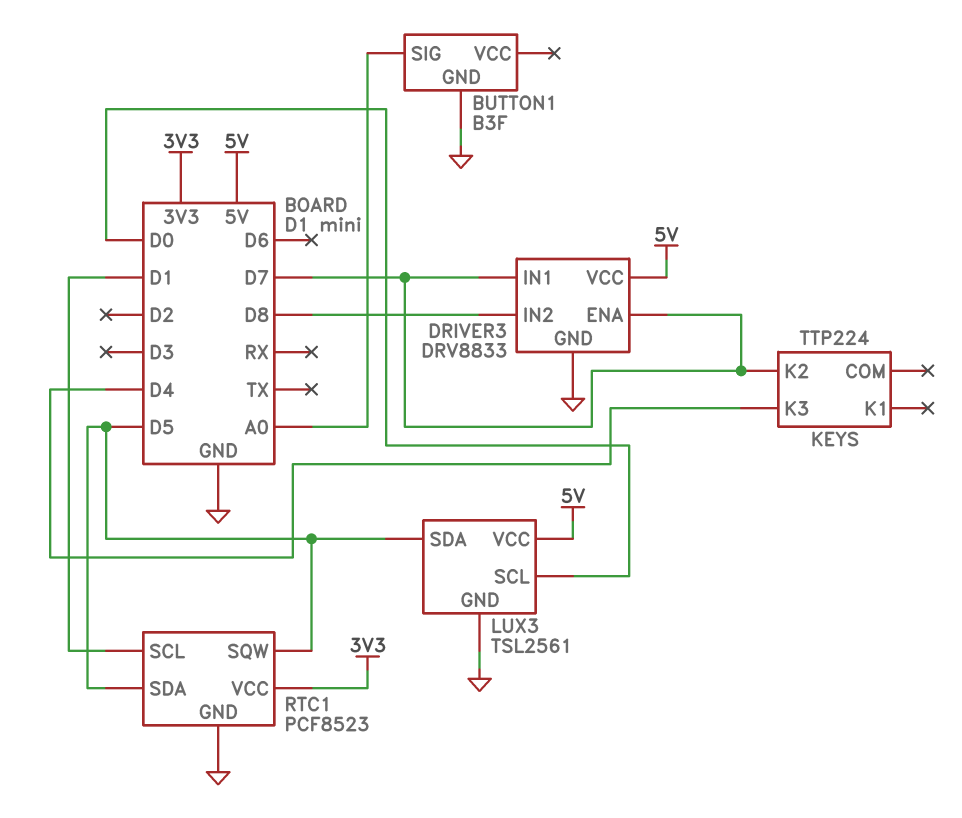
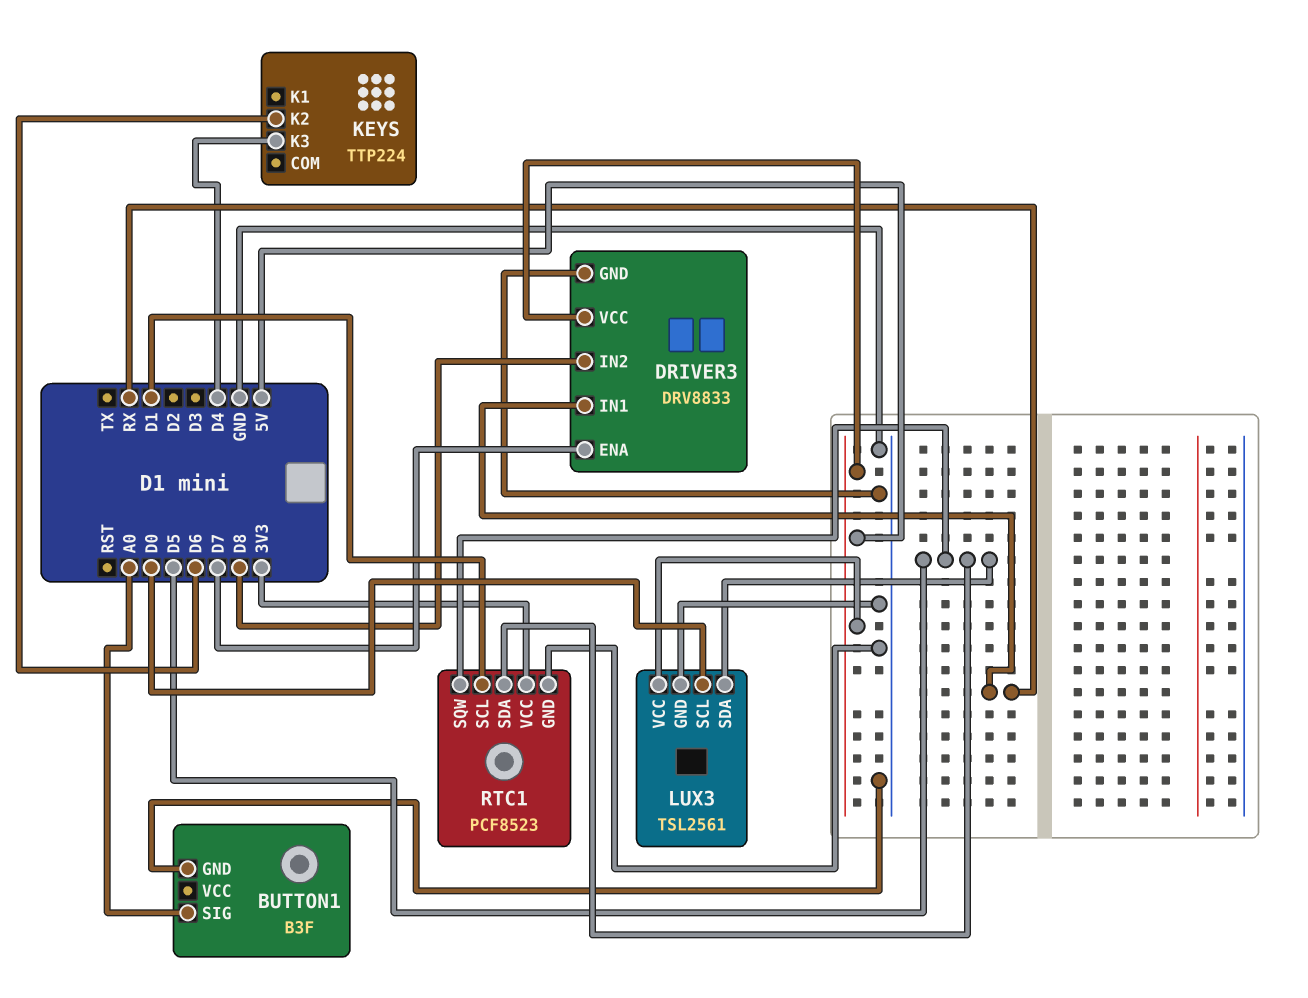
DRIVER3 pin IN1: D7 -> RX
KEYS pin K2: D7 -> D6

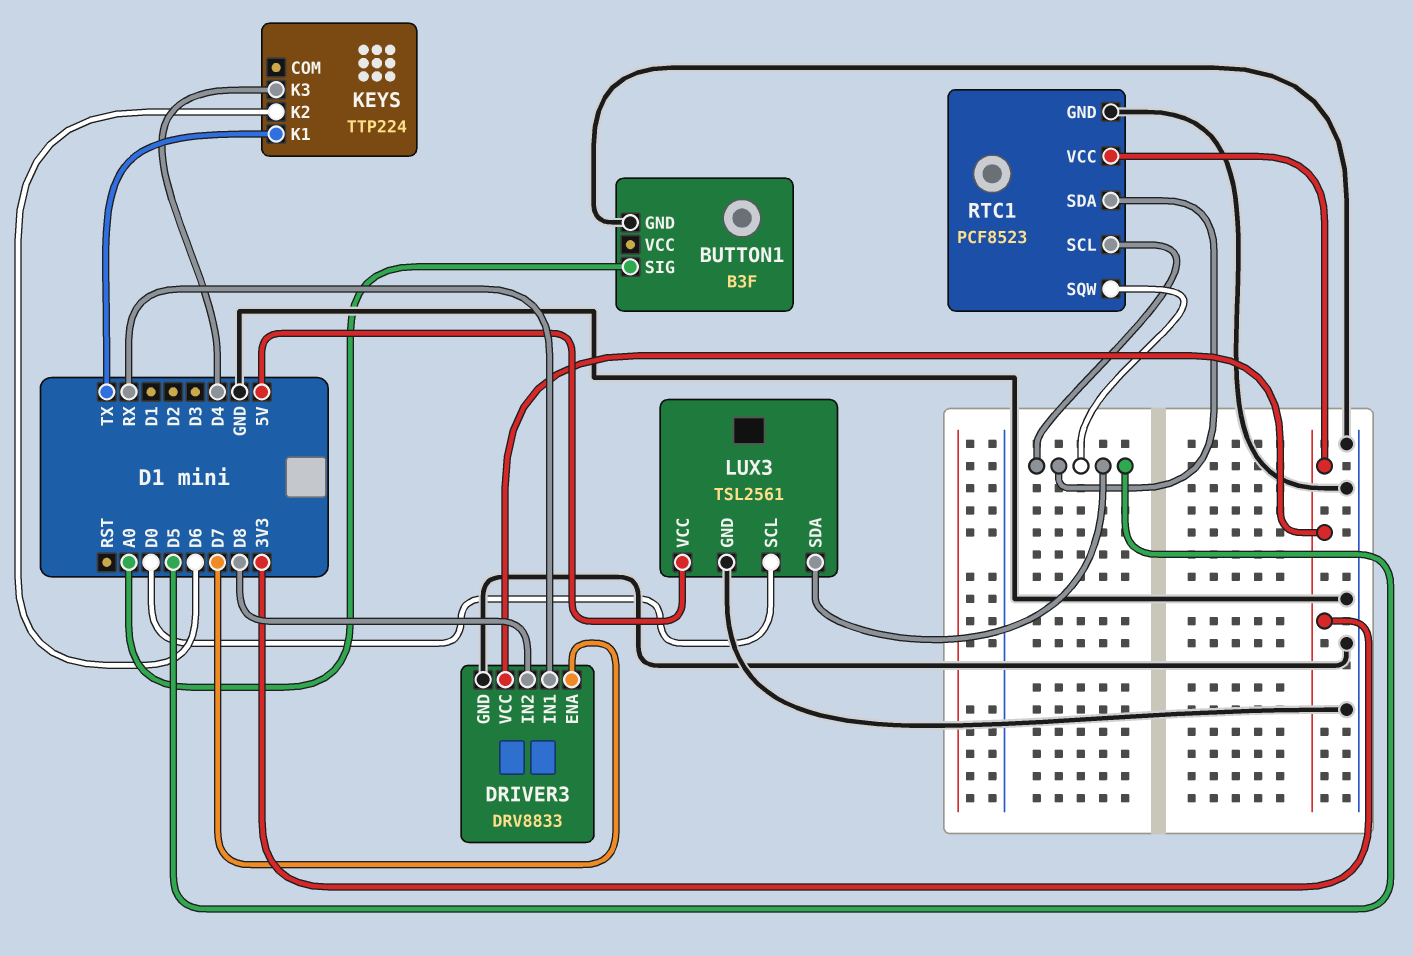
DRIVER3 pin VCC: 5V -> 3V3
KEYS pin K1: none -> TX
RTC1 pin SCL: D1 -> D5

